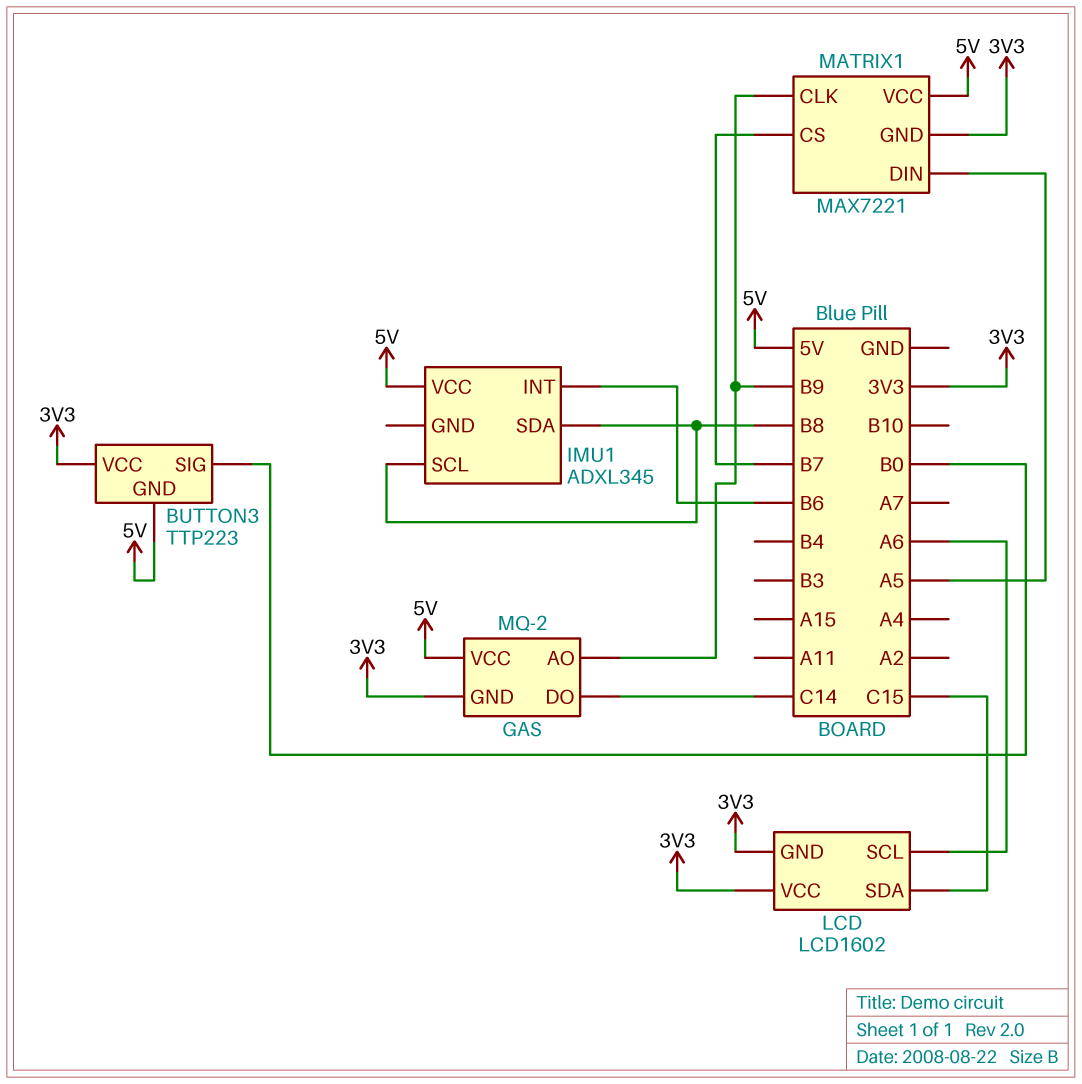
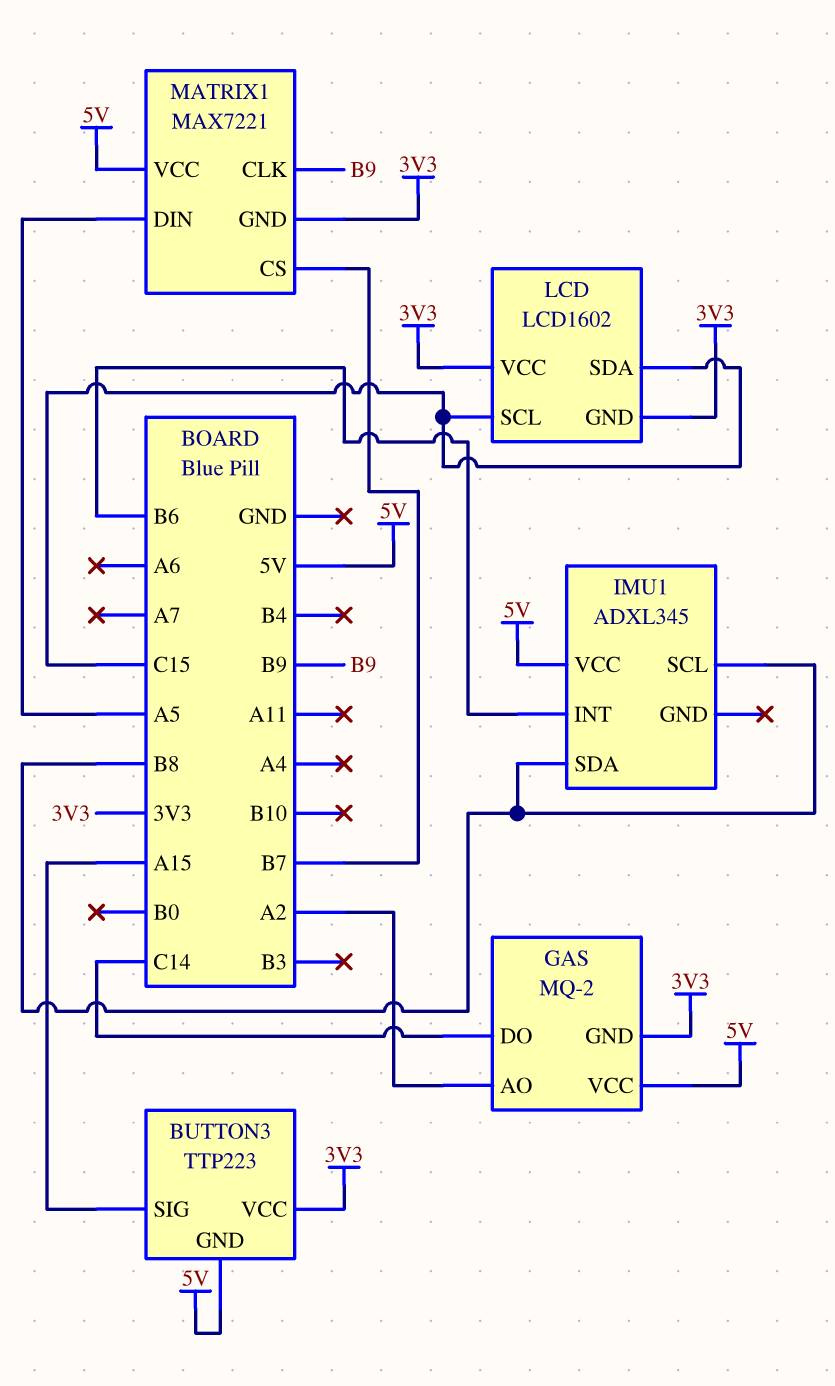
BUTTON3 pin SIG: B0 -> A15
GAS pin AO: B9 -> A2
LCD pin SCL: A6 -> C15

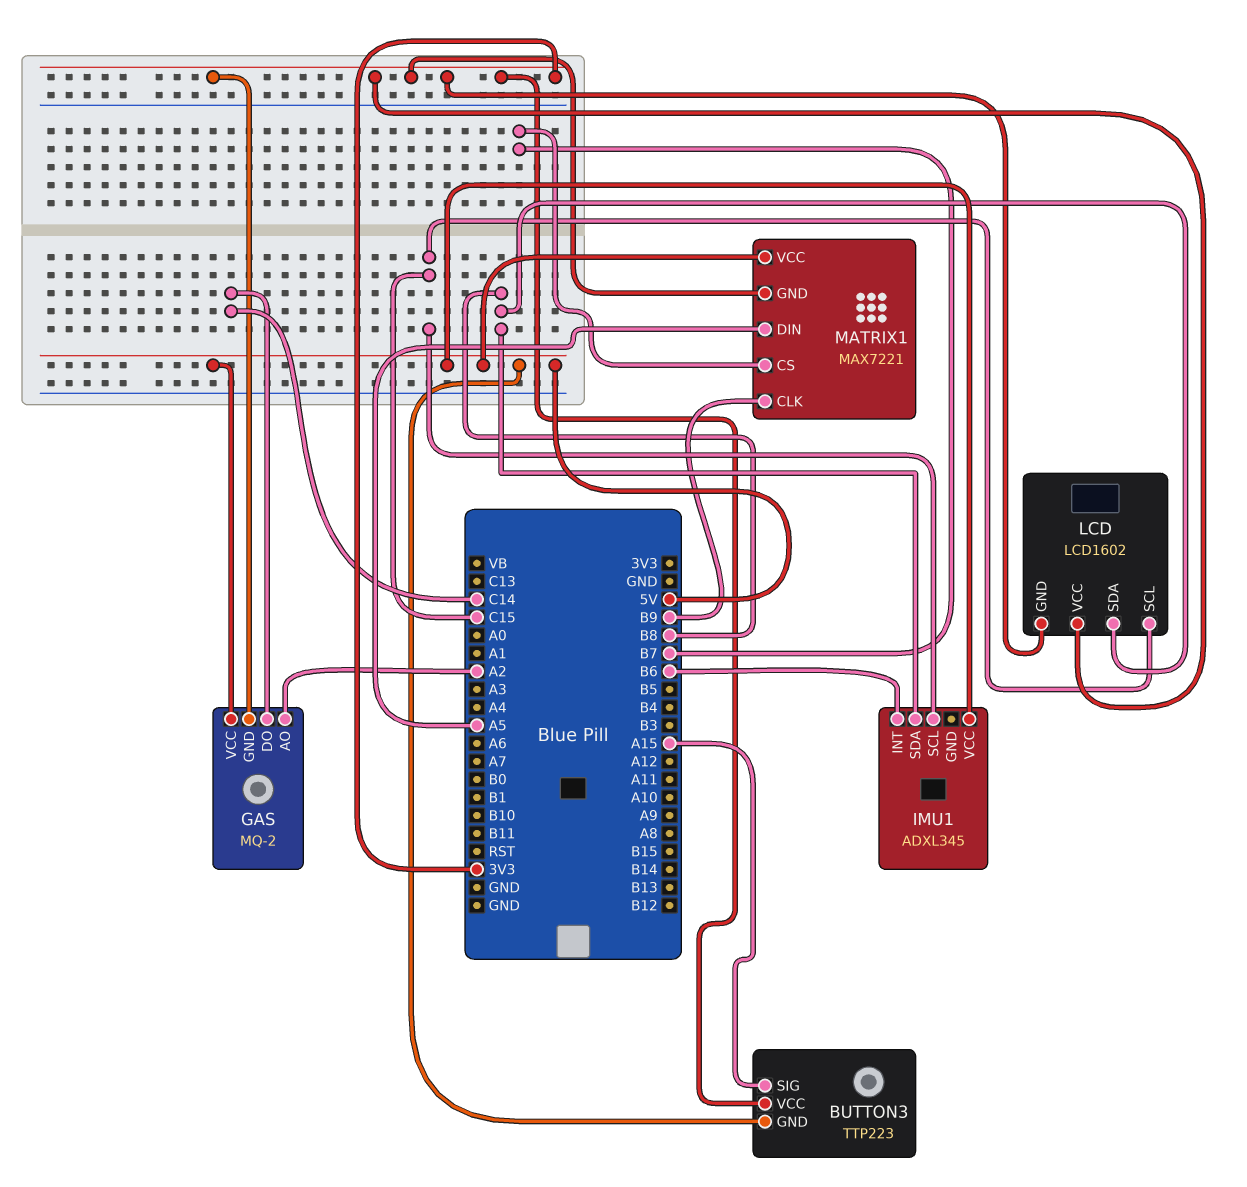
IMU1 pin SCL: B8 -> C15
LCD pin SDA: C15 -> B8

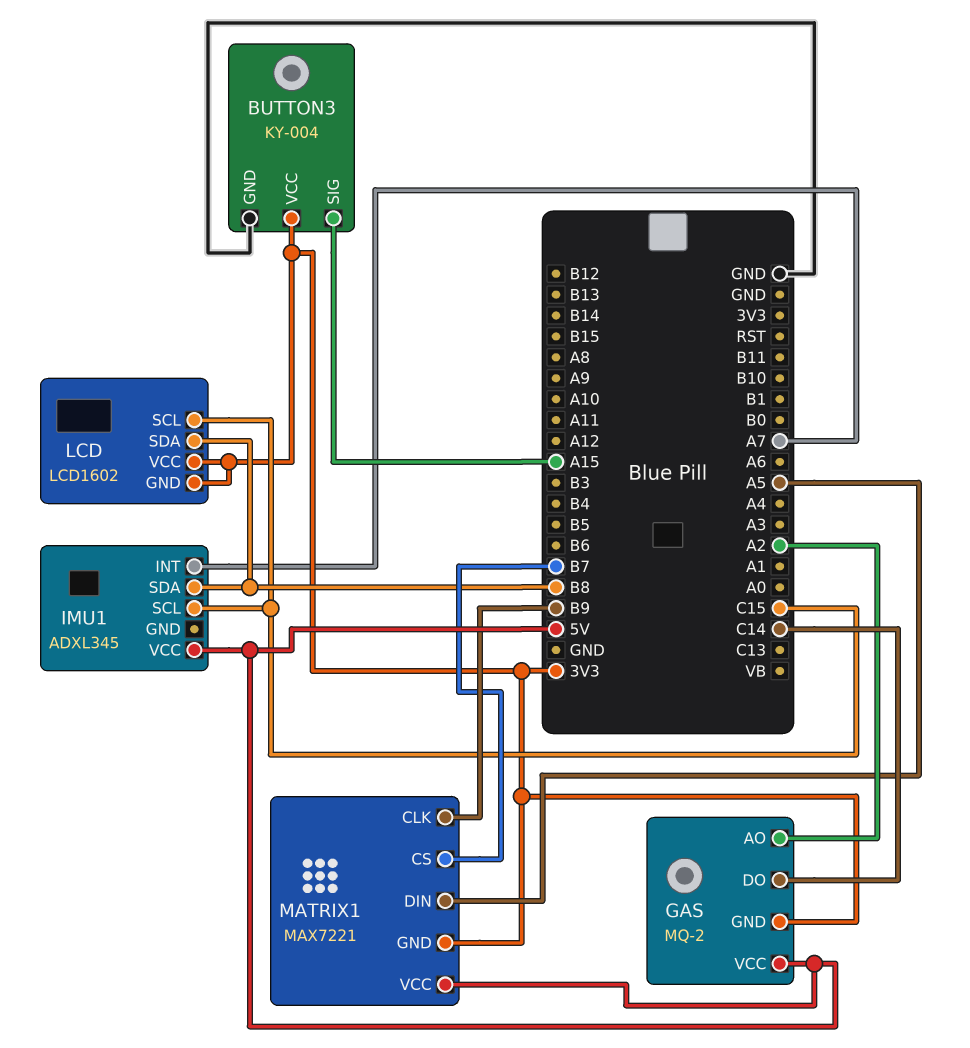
BUTTON3: TTP223 -> KY-004
BUTTON3 pin GND: 5V -> GND
IMU1 pin INT: B6 -> A7

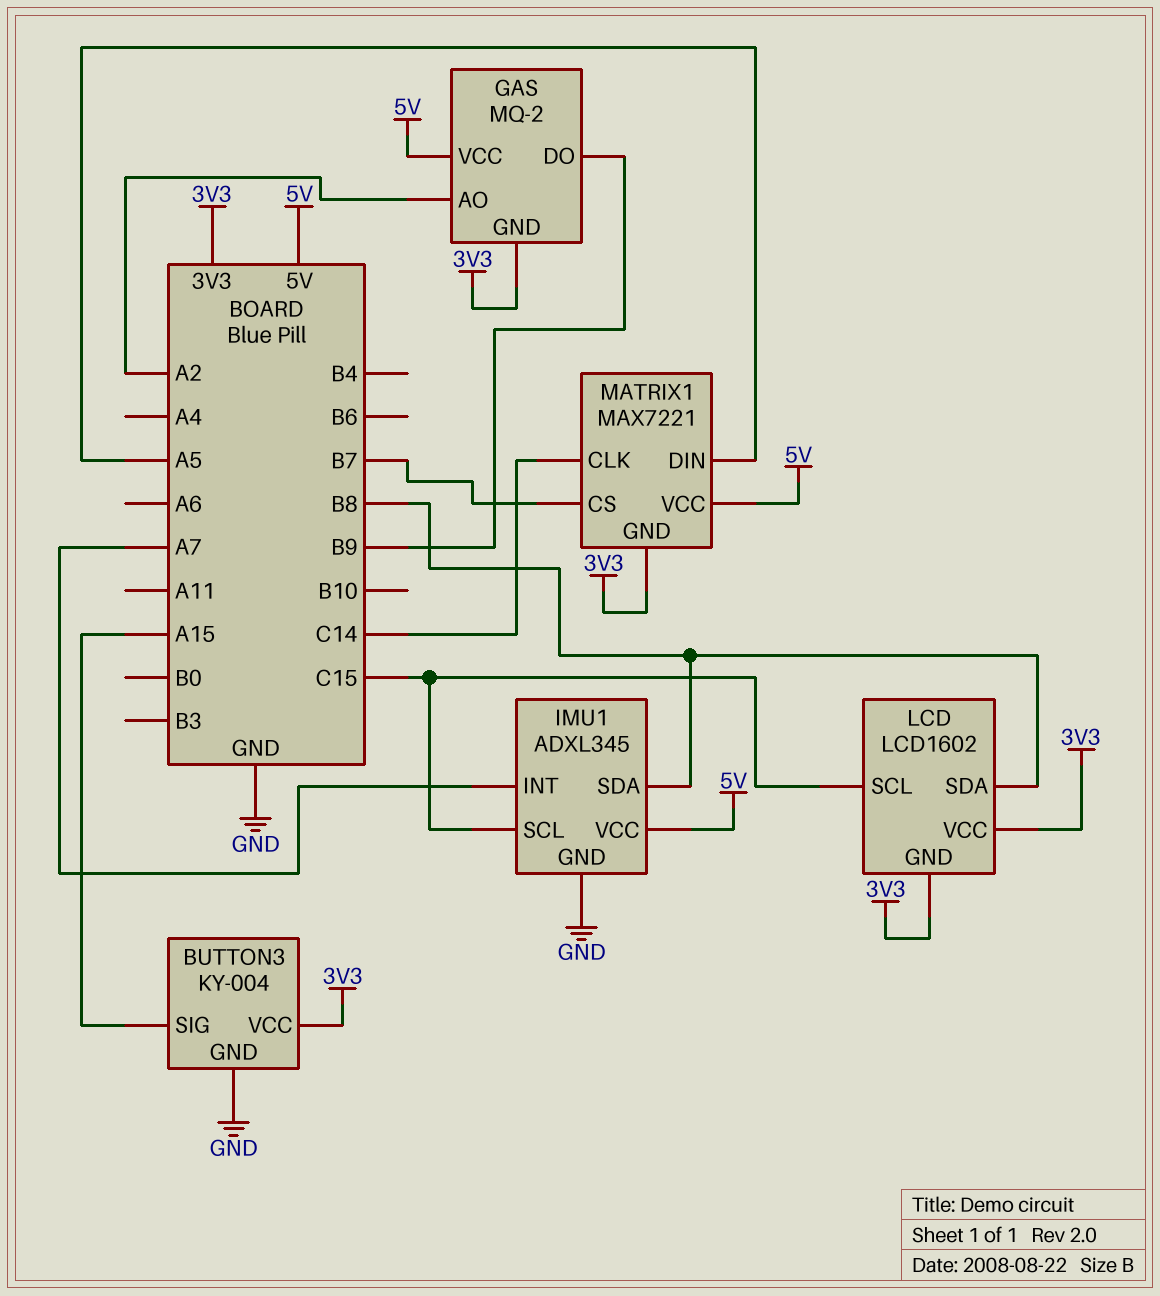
GAS pin DO: C14 -> B9
IMU1 pin GND: none -> GND
MATRIX1 pin CLK: B9 -> C14

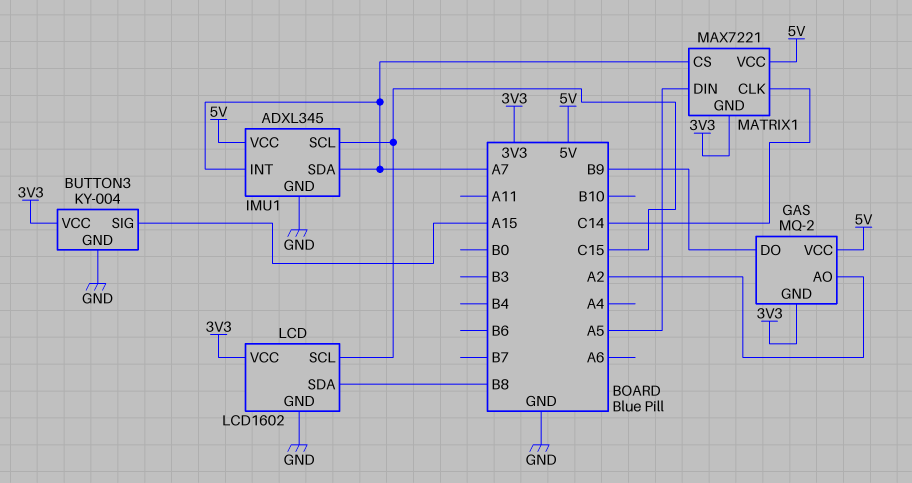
IMU1 pin SDA: B8 -> A7
LCD pin GND: 3V3 -> GND
MATRIX1 pin CS: B7 -> A7

